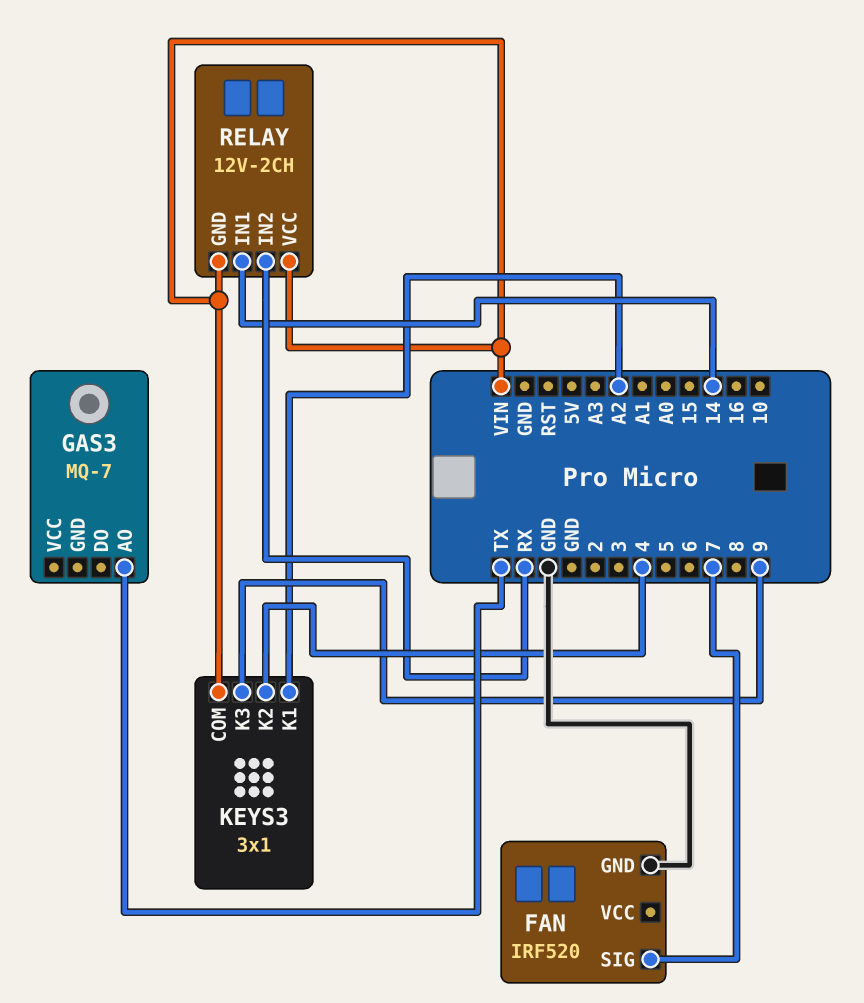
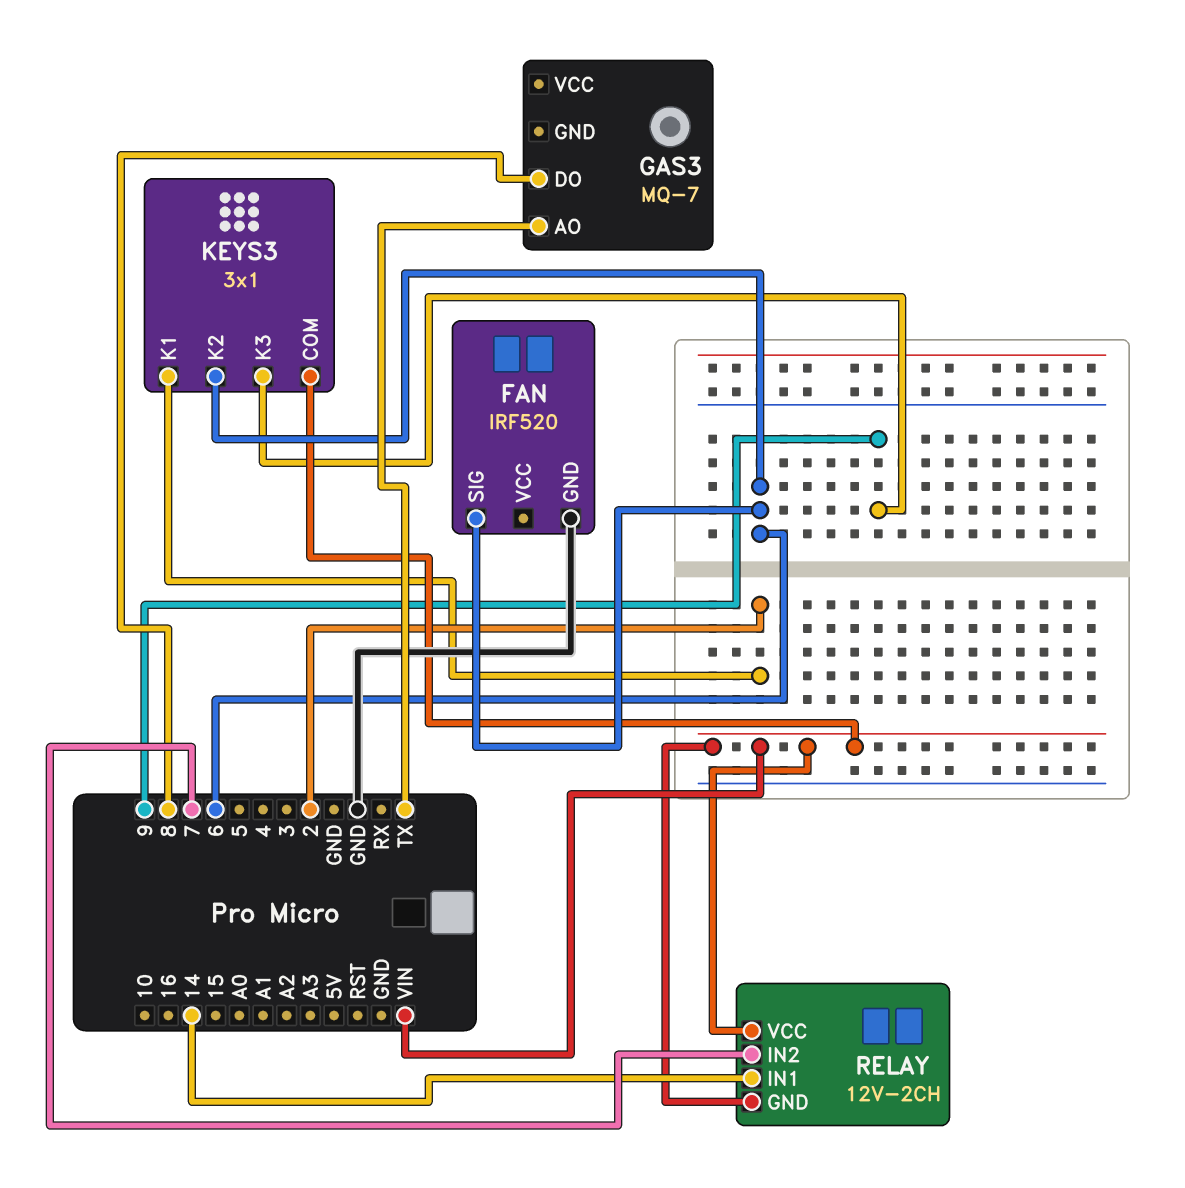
FAN pin SIG: 7 -> 6
GAS3 pin DO: none -> 8
KEYS3 pin K1: A2 -> 2
KEYS3 pin K2: 4 -> 6
RELAY pin IN2: RX -> 7

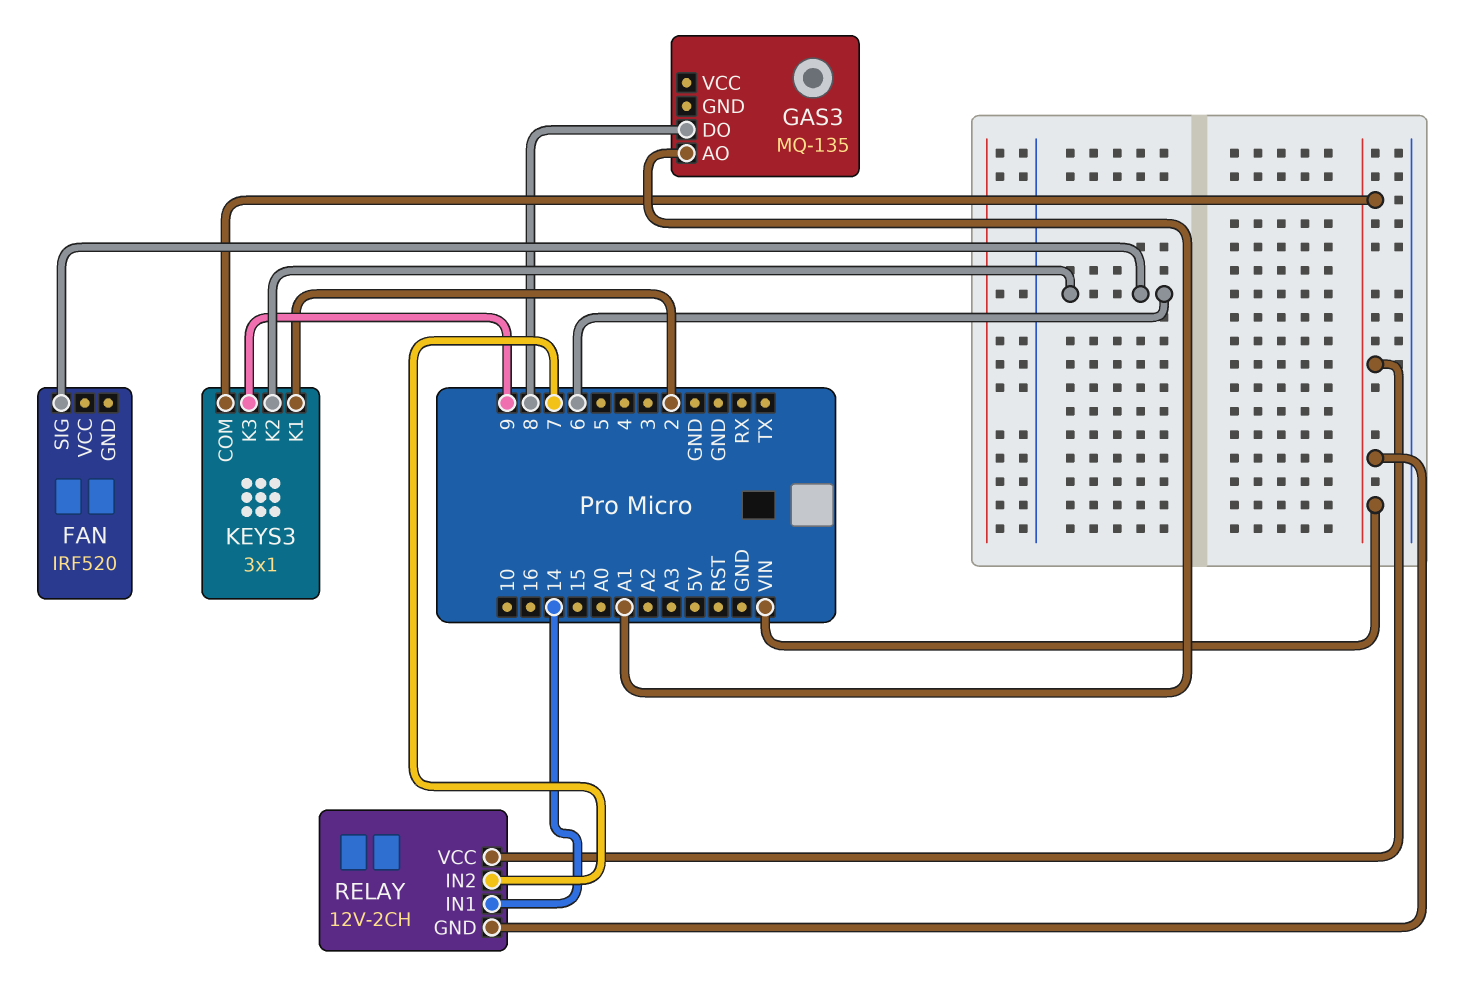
FAN pin GND: GND -> none
GAS3: MQ-7 -> MQ-135
GAS3 pin AO: TX -> A1

